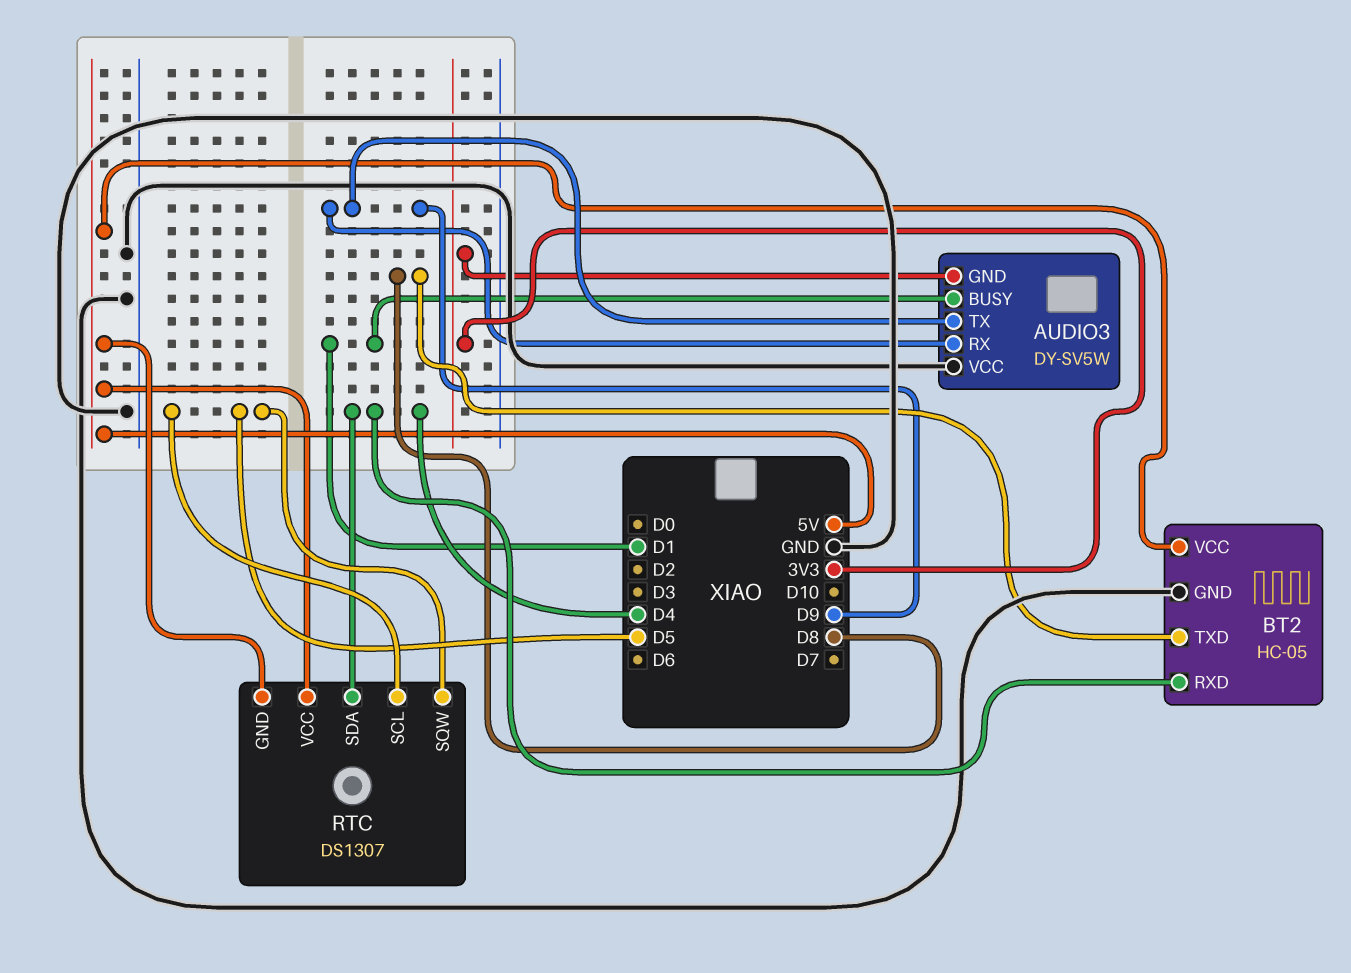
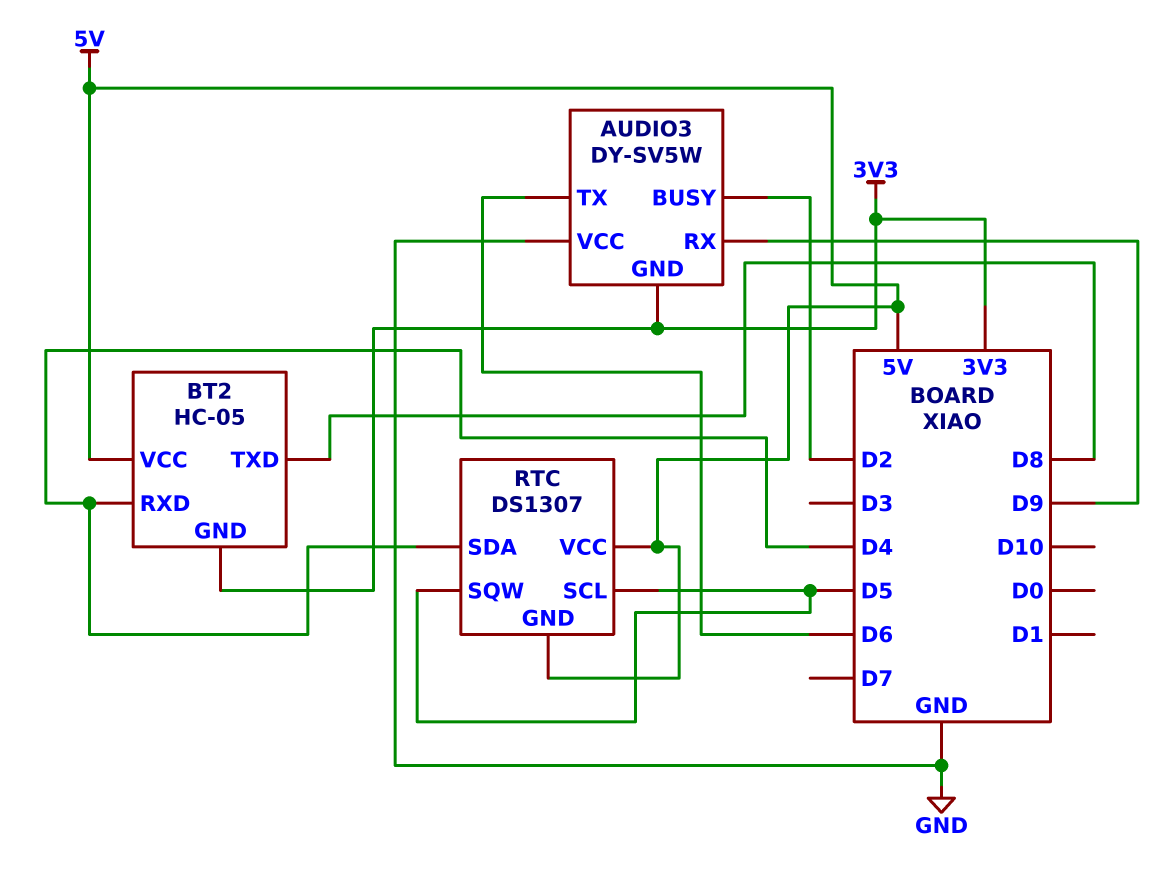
AUDIO3 pin BUSY: D1 -> D2
AUDIO3 pin TX: D9 -> D6
BT2 pin GND: GND -> 3V3

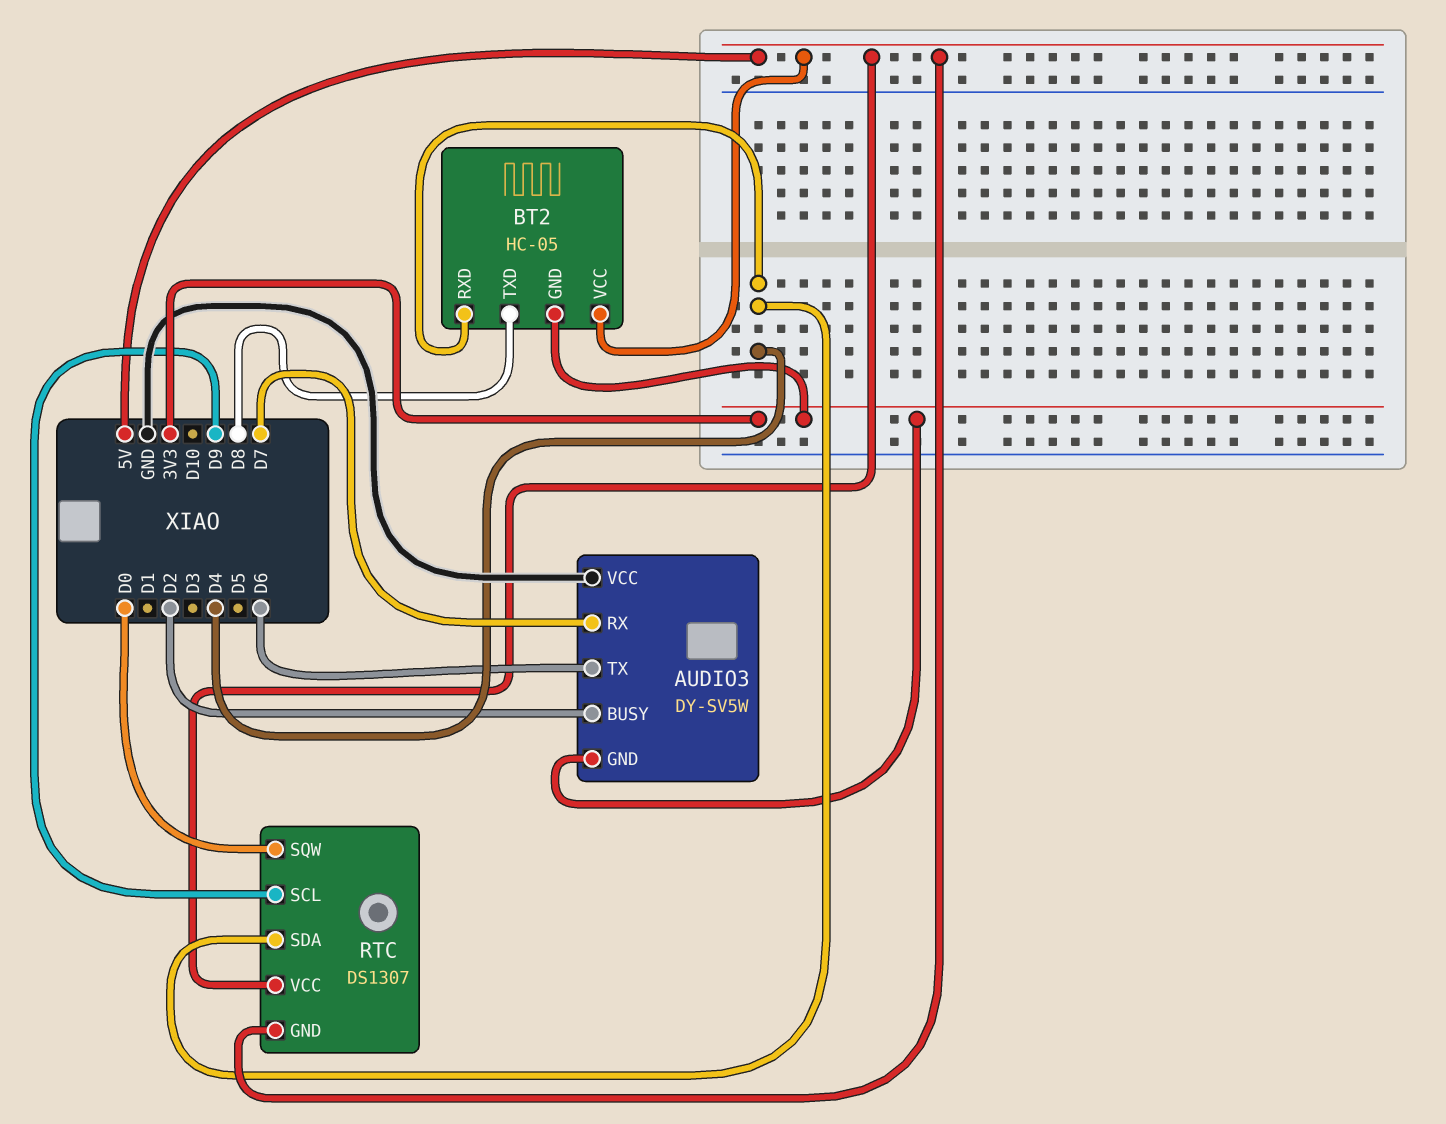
AUDIO3 pin RX: D9 -> D7
RTC pin SCL: D5 -> D9
RTC pin SQW: D5 -> D0

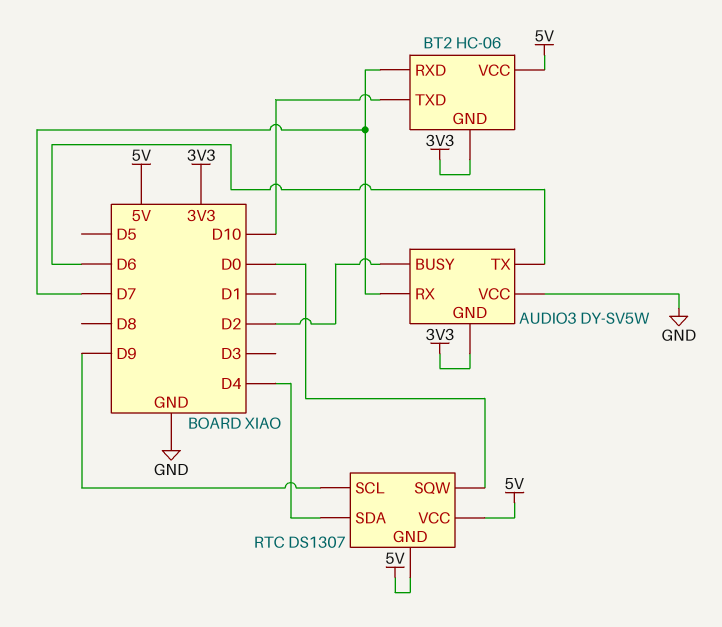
BT2: HC-05 -> HC-06
BT2 pin RXD: D4 -> D7
BT2 pin TXD: D8 -> D10

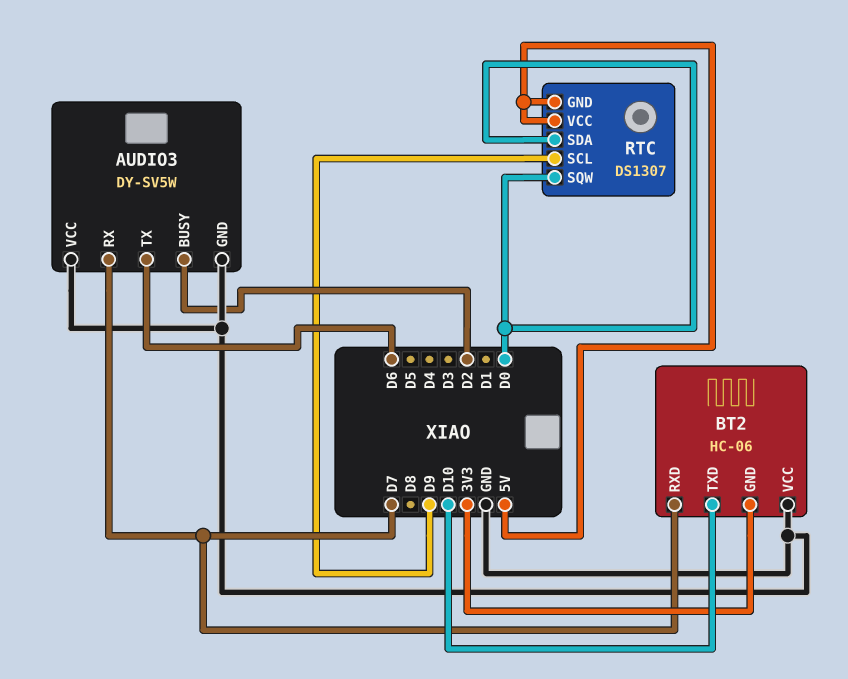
AUDIO3 pin GND: 3V3 -> GND
BT2 pin VCC: 5V -> GND
RTC pin SDA: D4 -> D0

